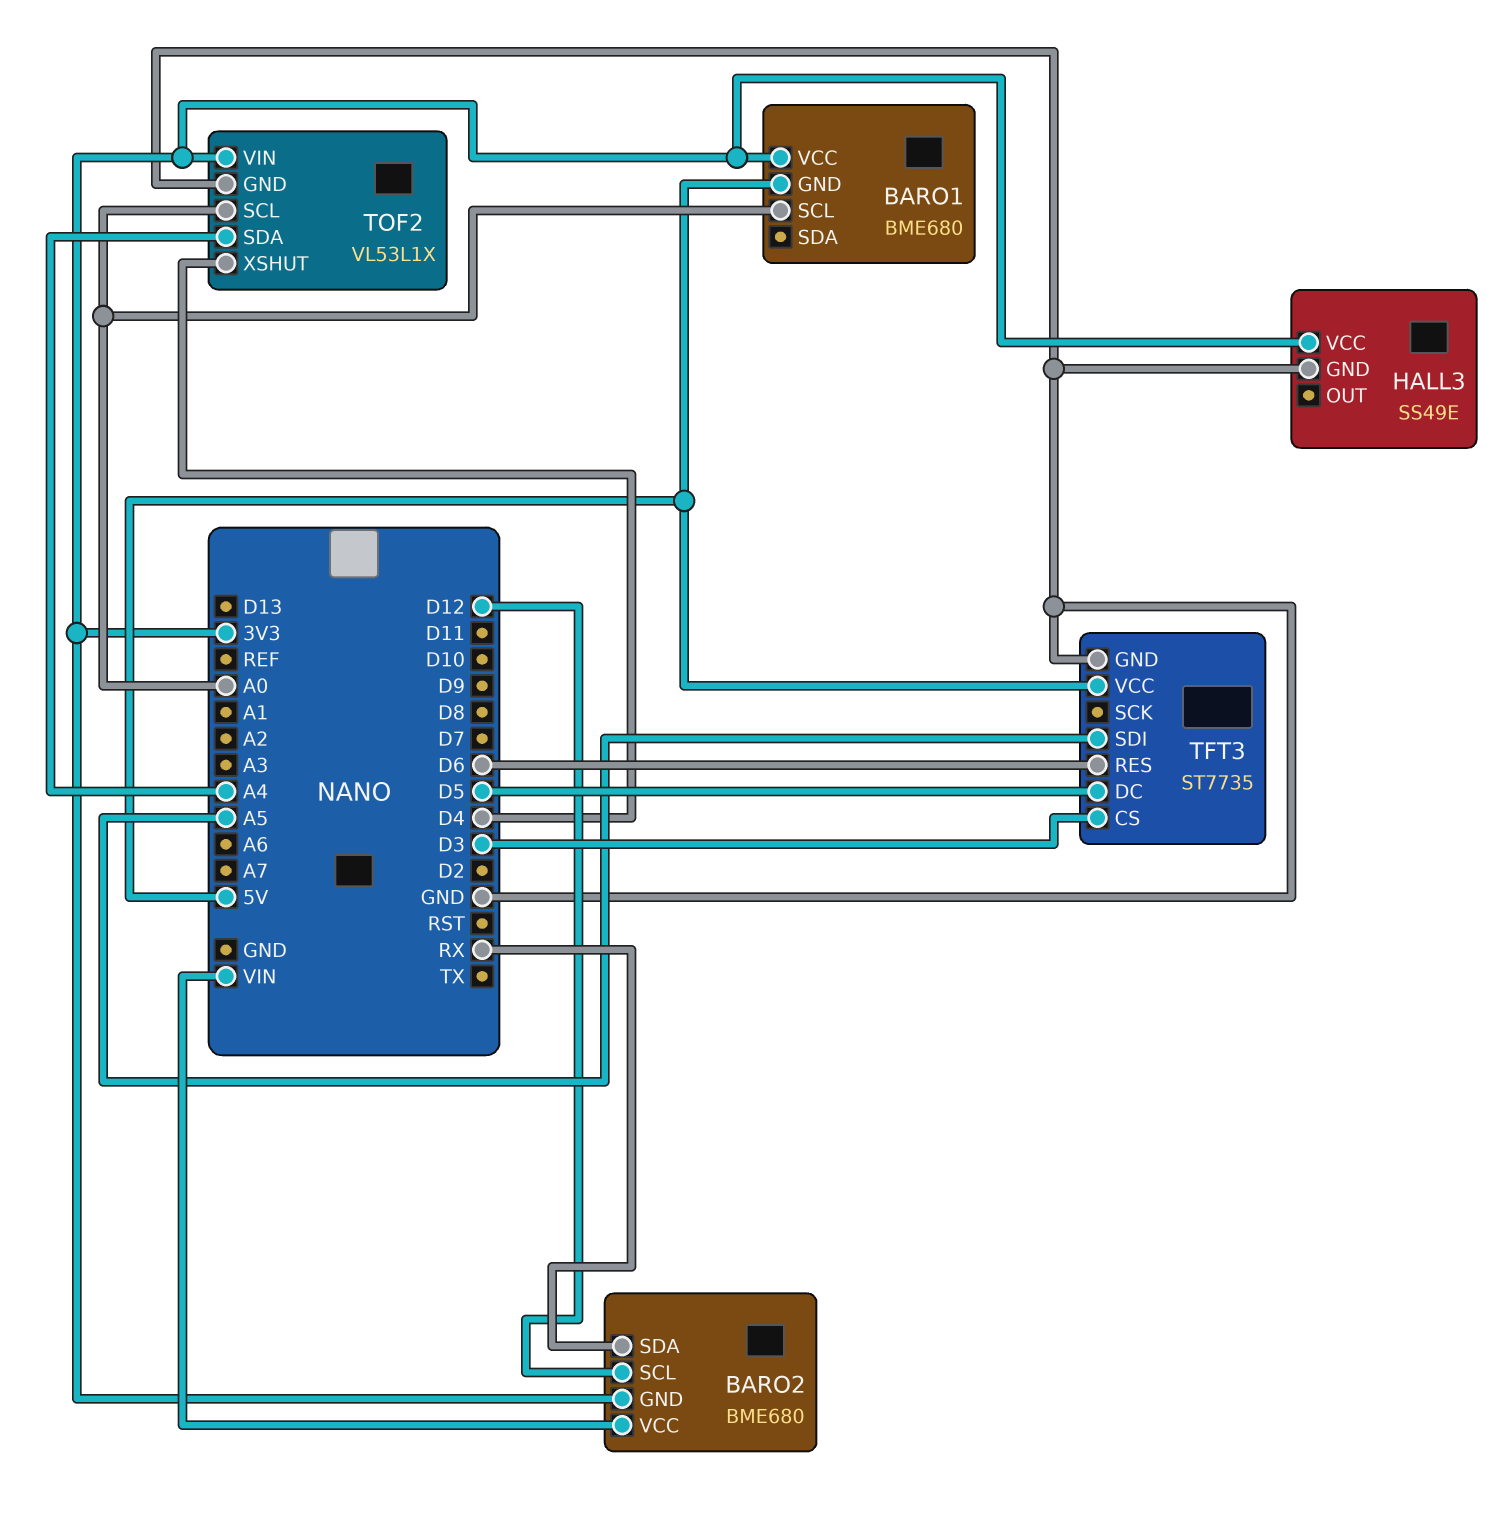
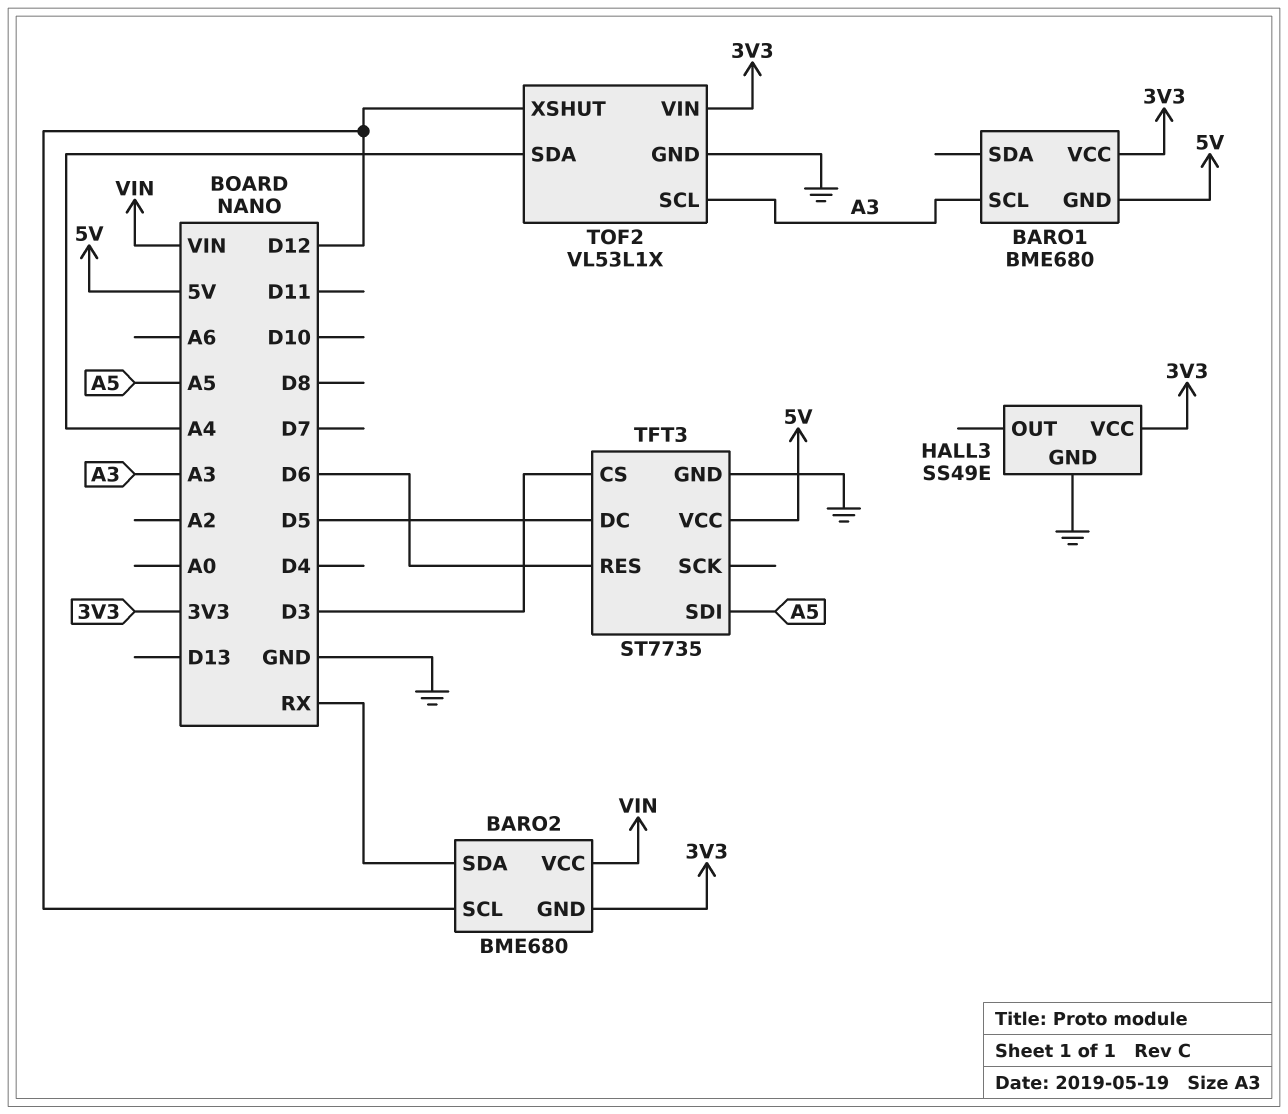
BARO1 pin SCL: A0 -> A3
TOF2 pin SCL: A0 -> A3
TOF2 pin XSHUT: D4 -> D12

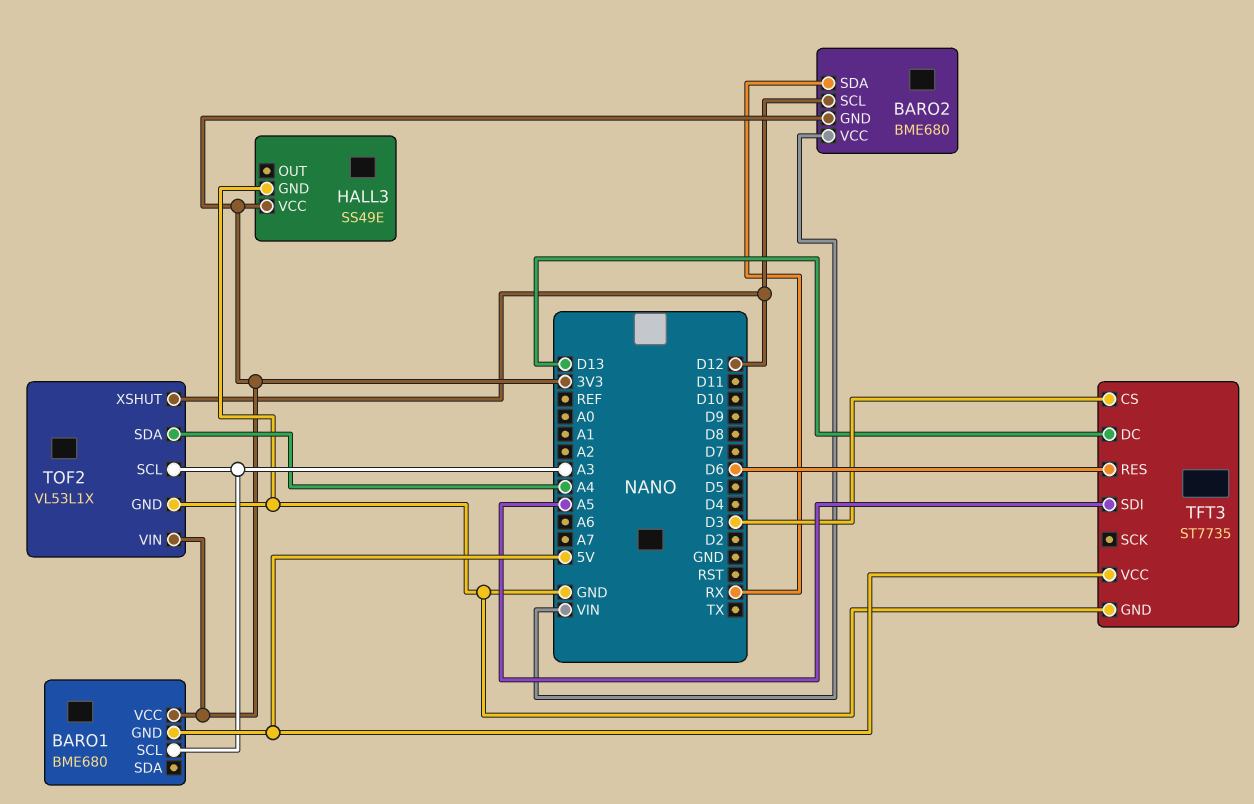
TFT3 pin DC: D5 -> D13

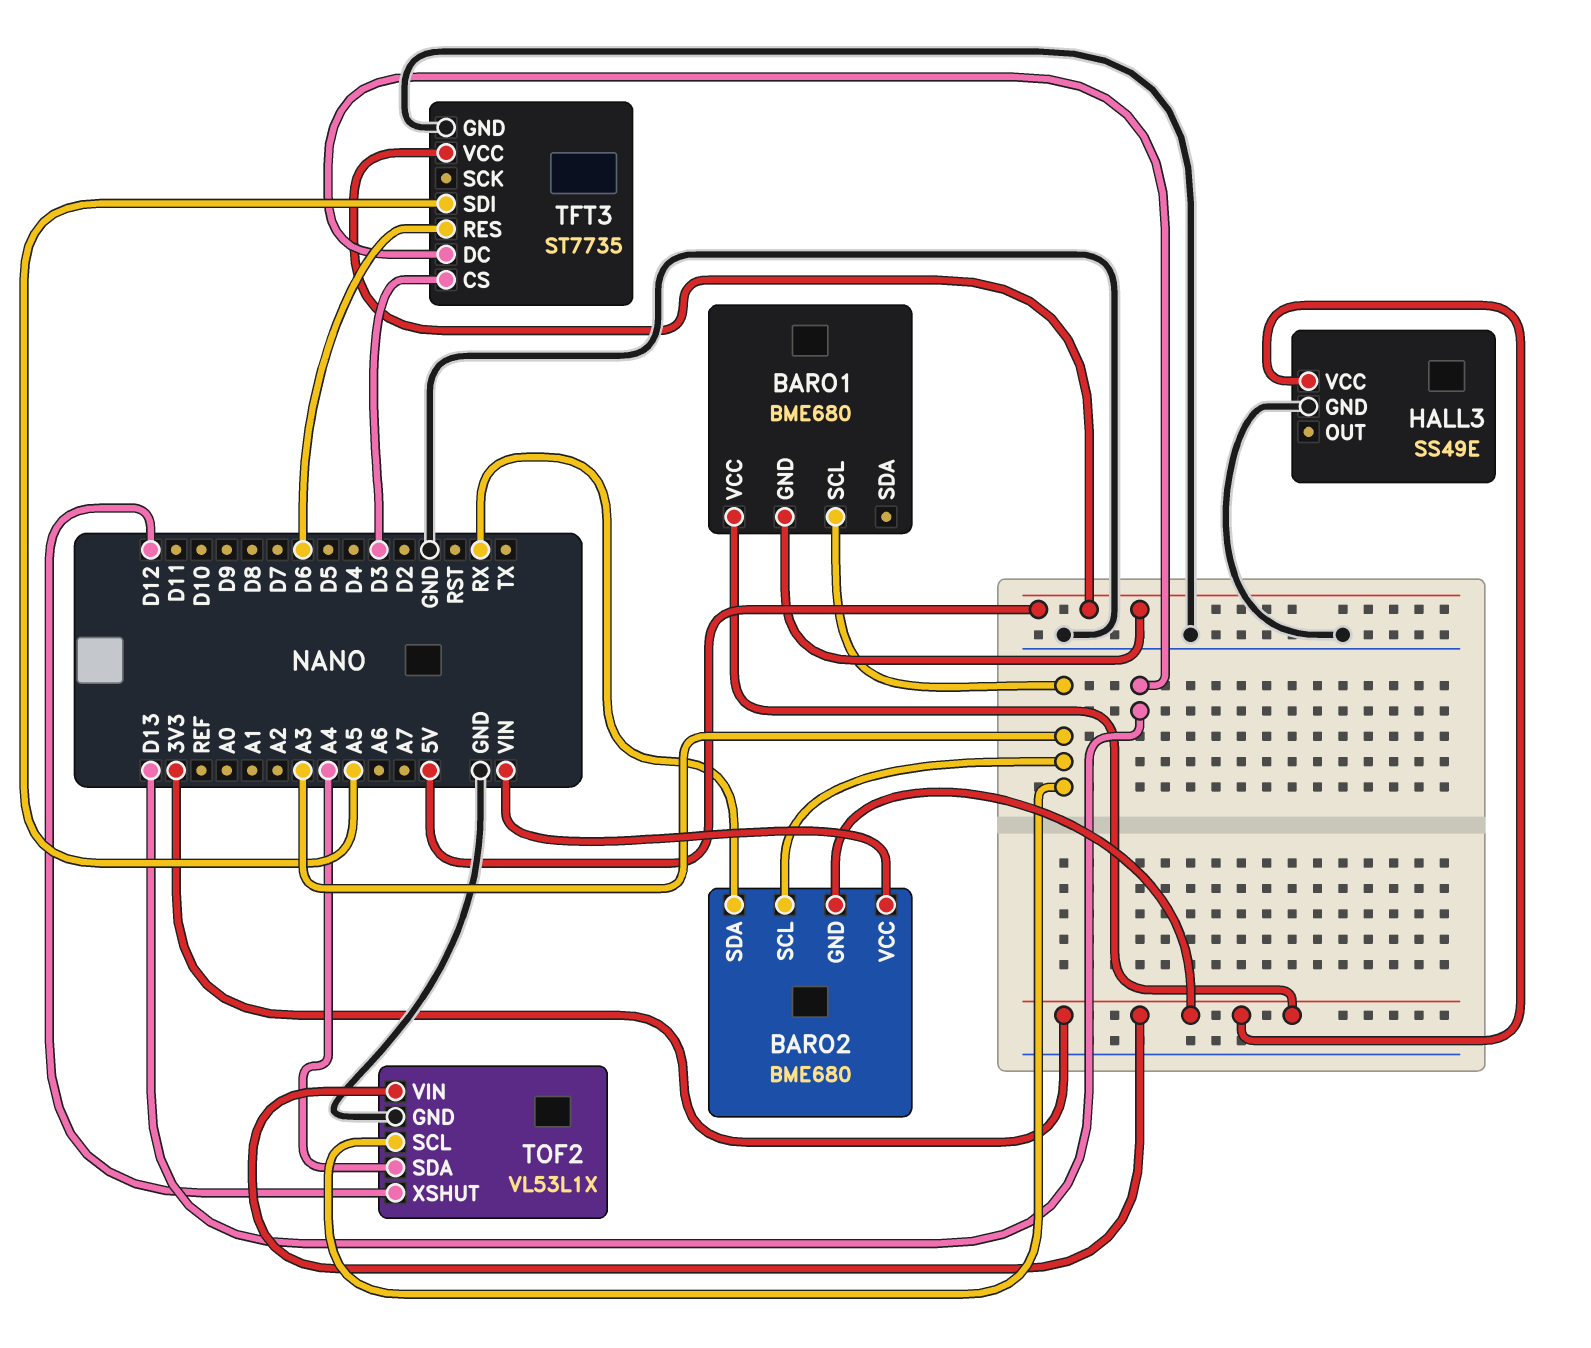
BARO2 pin SCL: D12 -> A3

